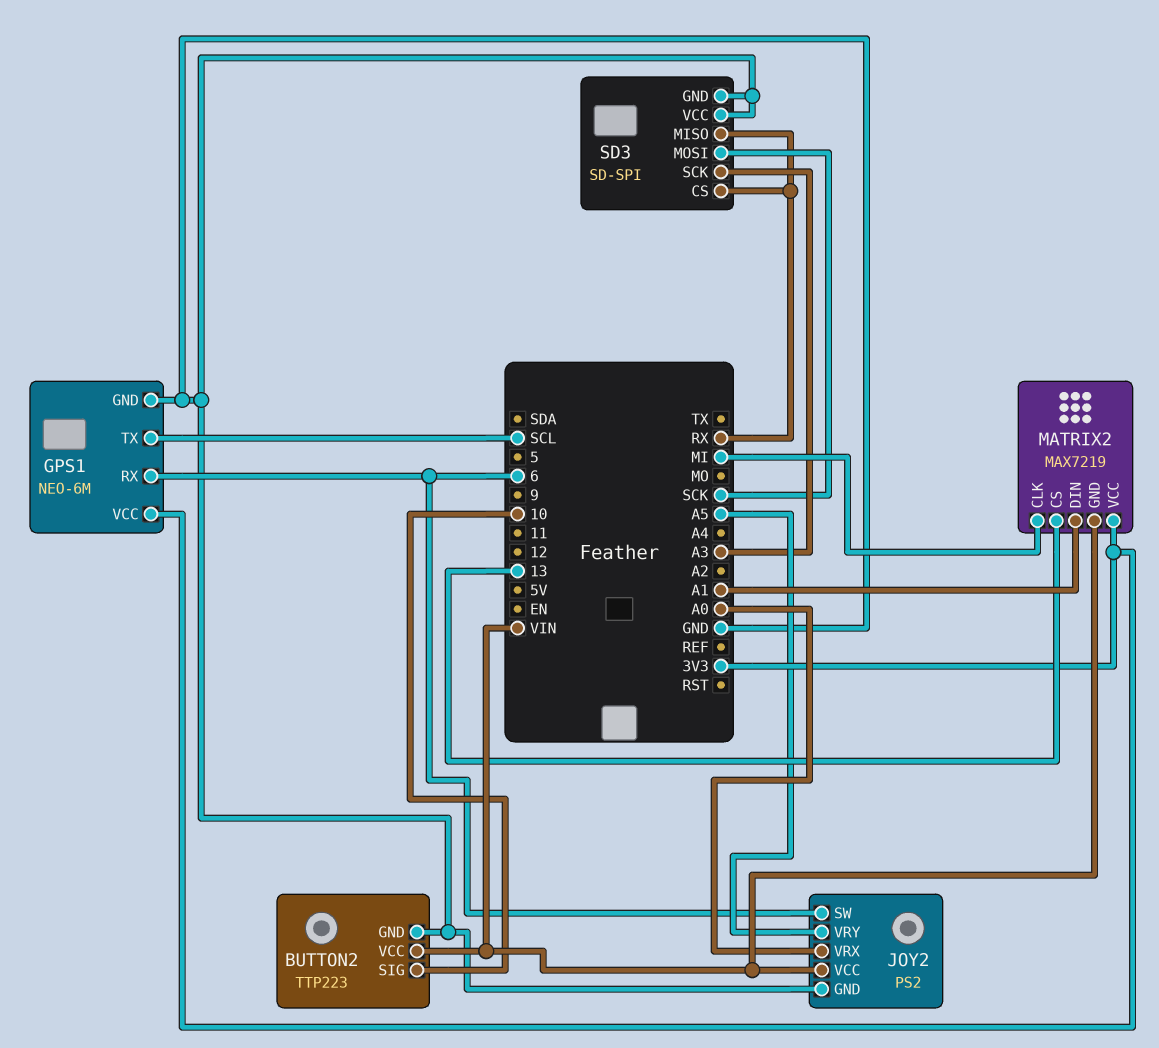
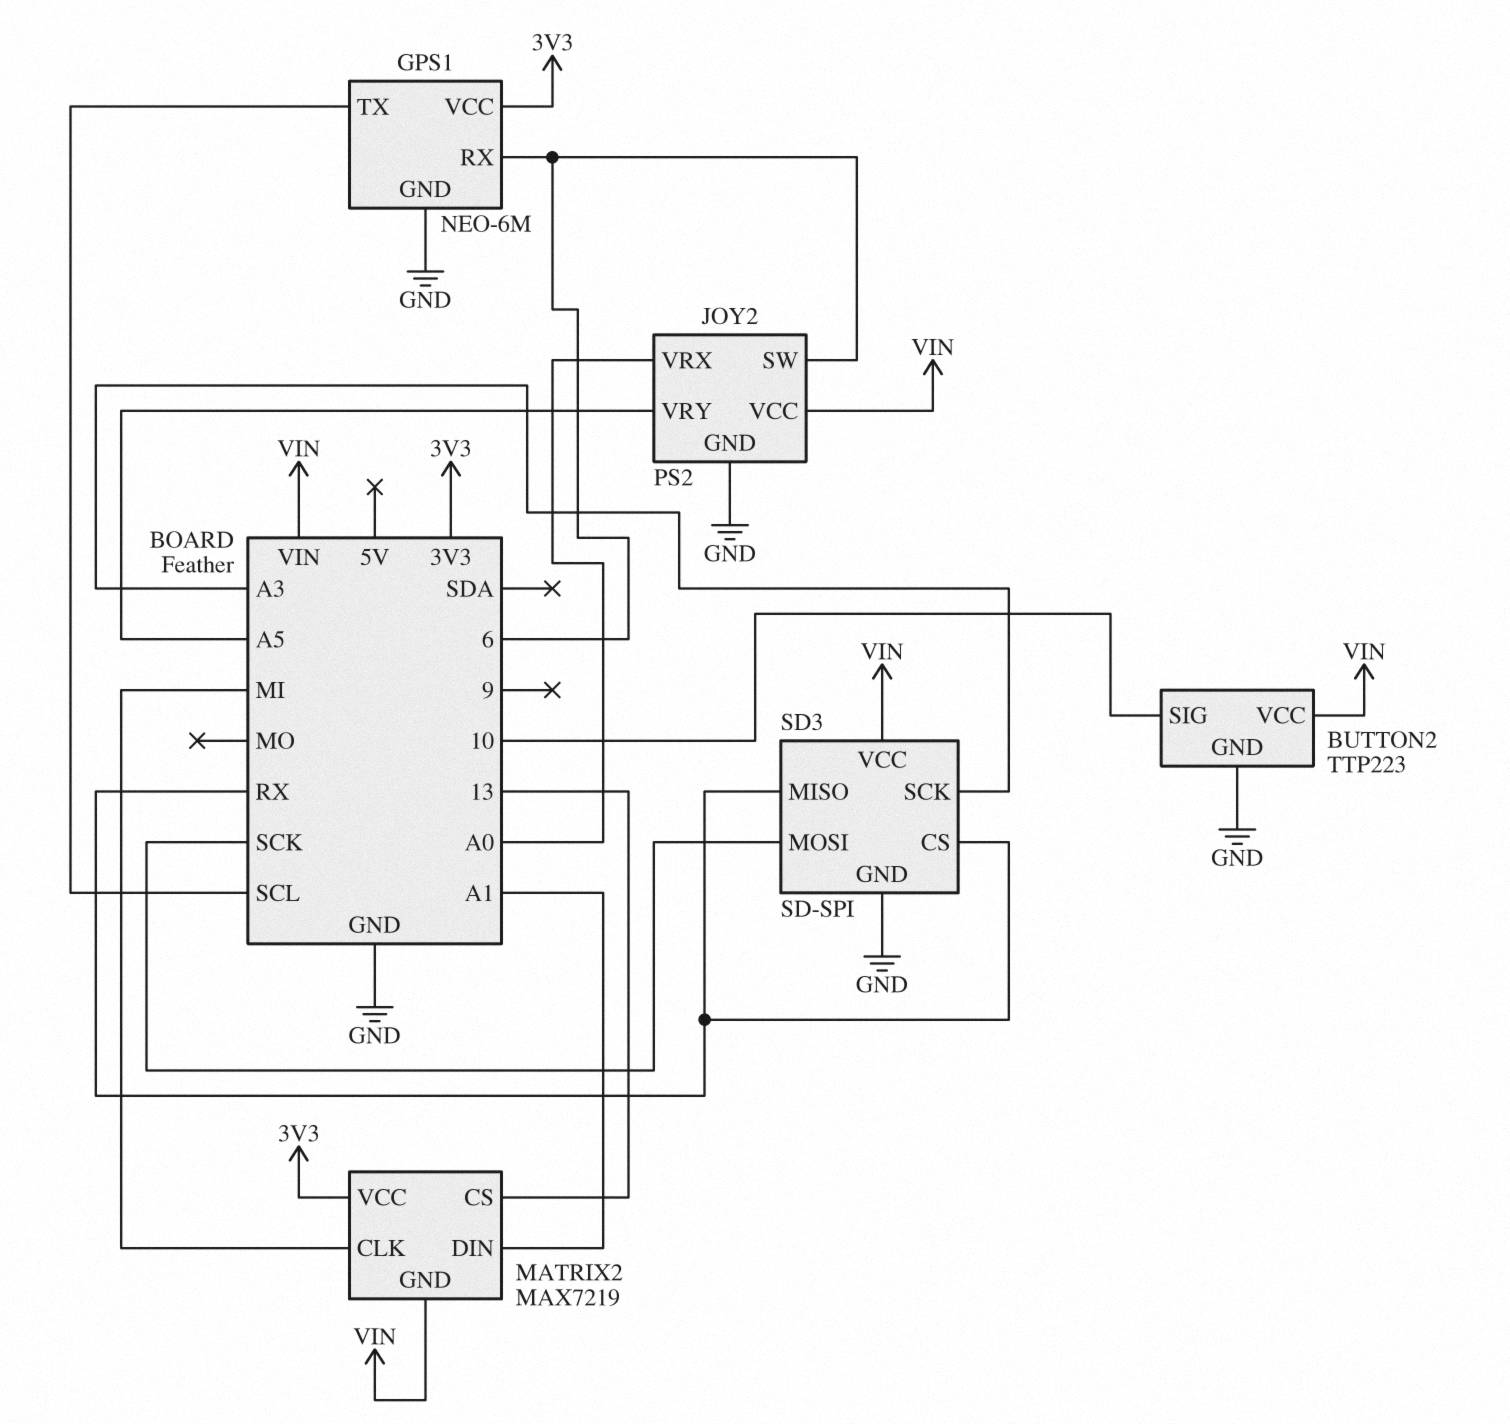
SD3 pin VCC: GND -> VIN

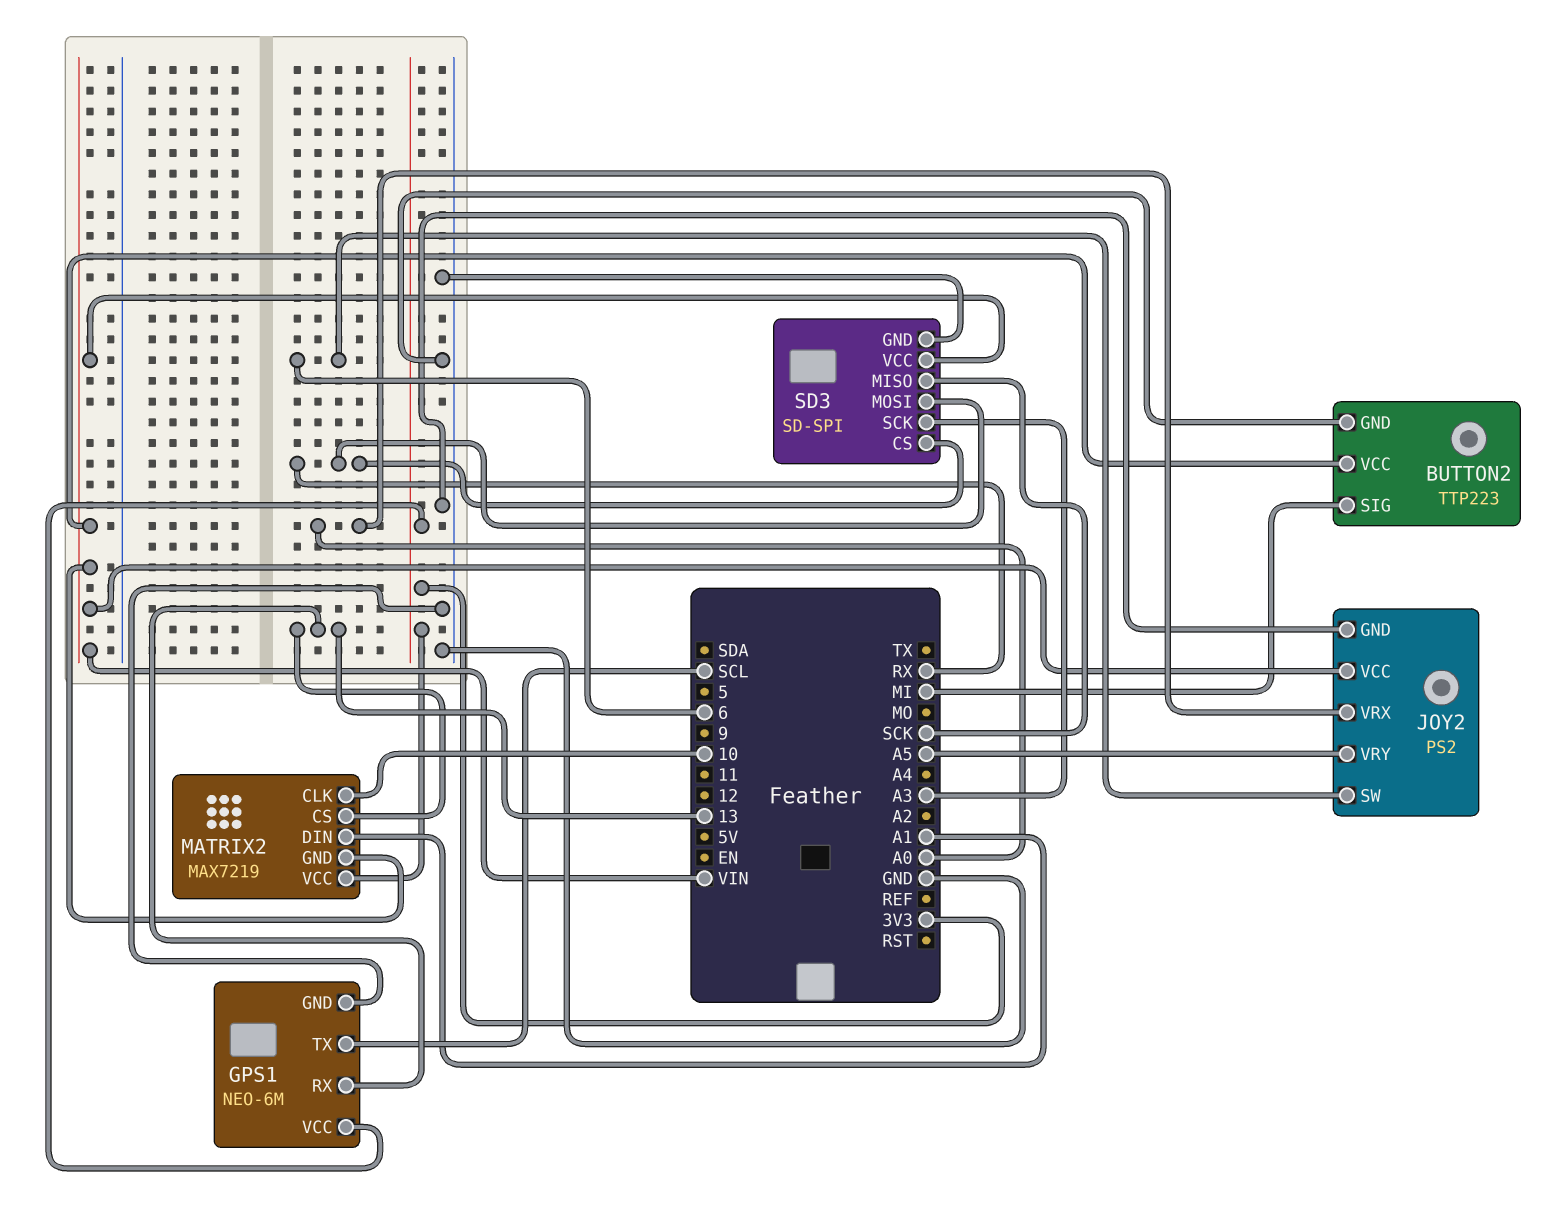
BUTTON2 pin SIG: 10 -> MI
GPS1 pin RX: 6 -> 13
MATRIX2 pin CLK: MI -> 10
SD3 pin MISO: RX -> SCK
SD3 pin MOSI: SCK -> RX

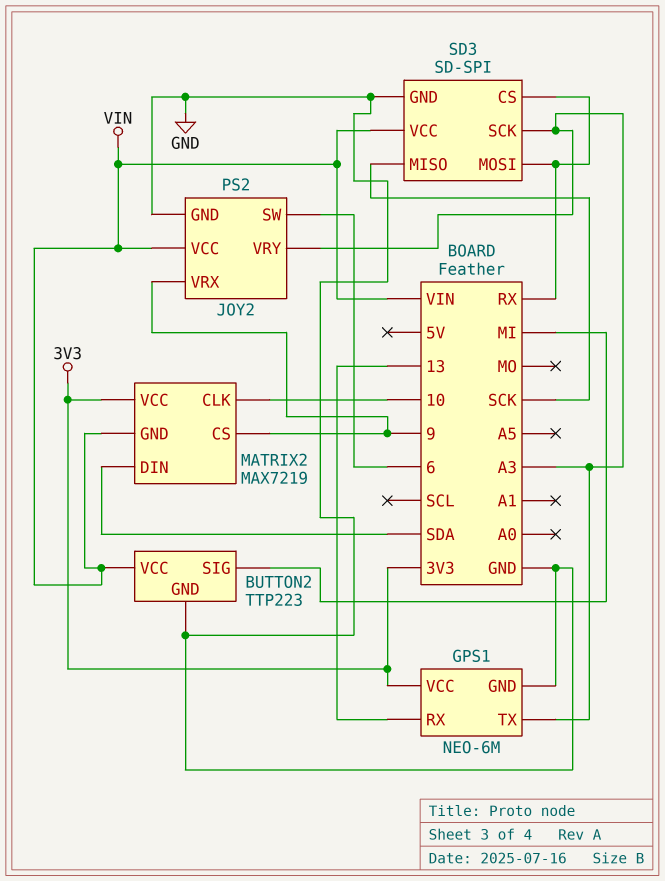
GPS1 pin TX: SCL -> A3
JOY2 pin VRX: A0 -> 9
JOY2 pin VRY: A5 -> A3
MATRIX2 pin CS: 13 -> 9
MATRIX2 pin DIN: A1 -> SDA

